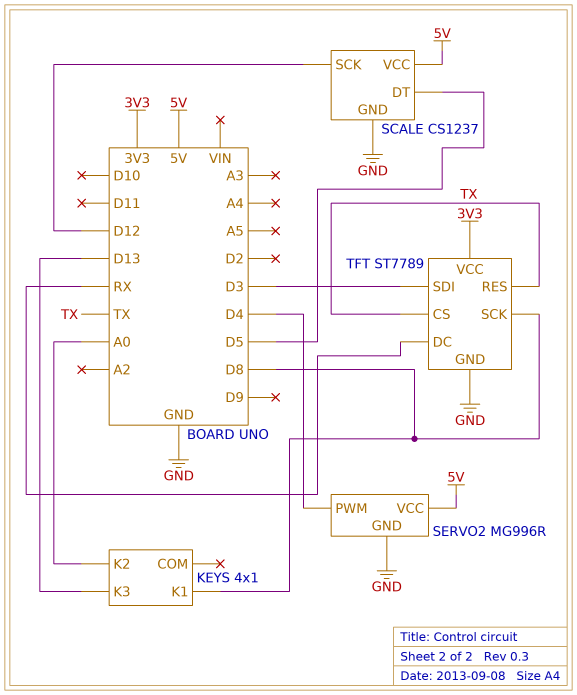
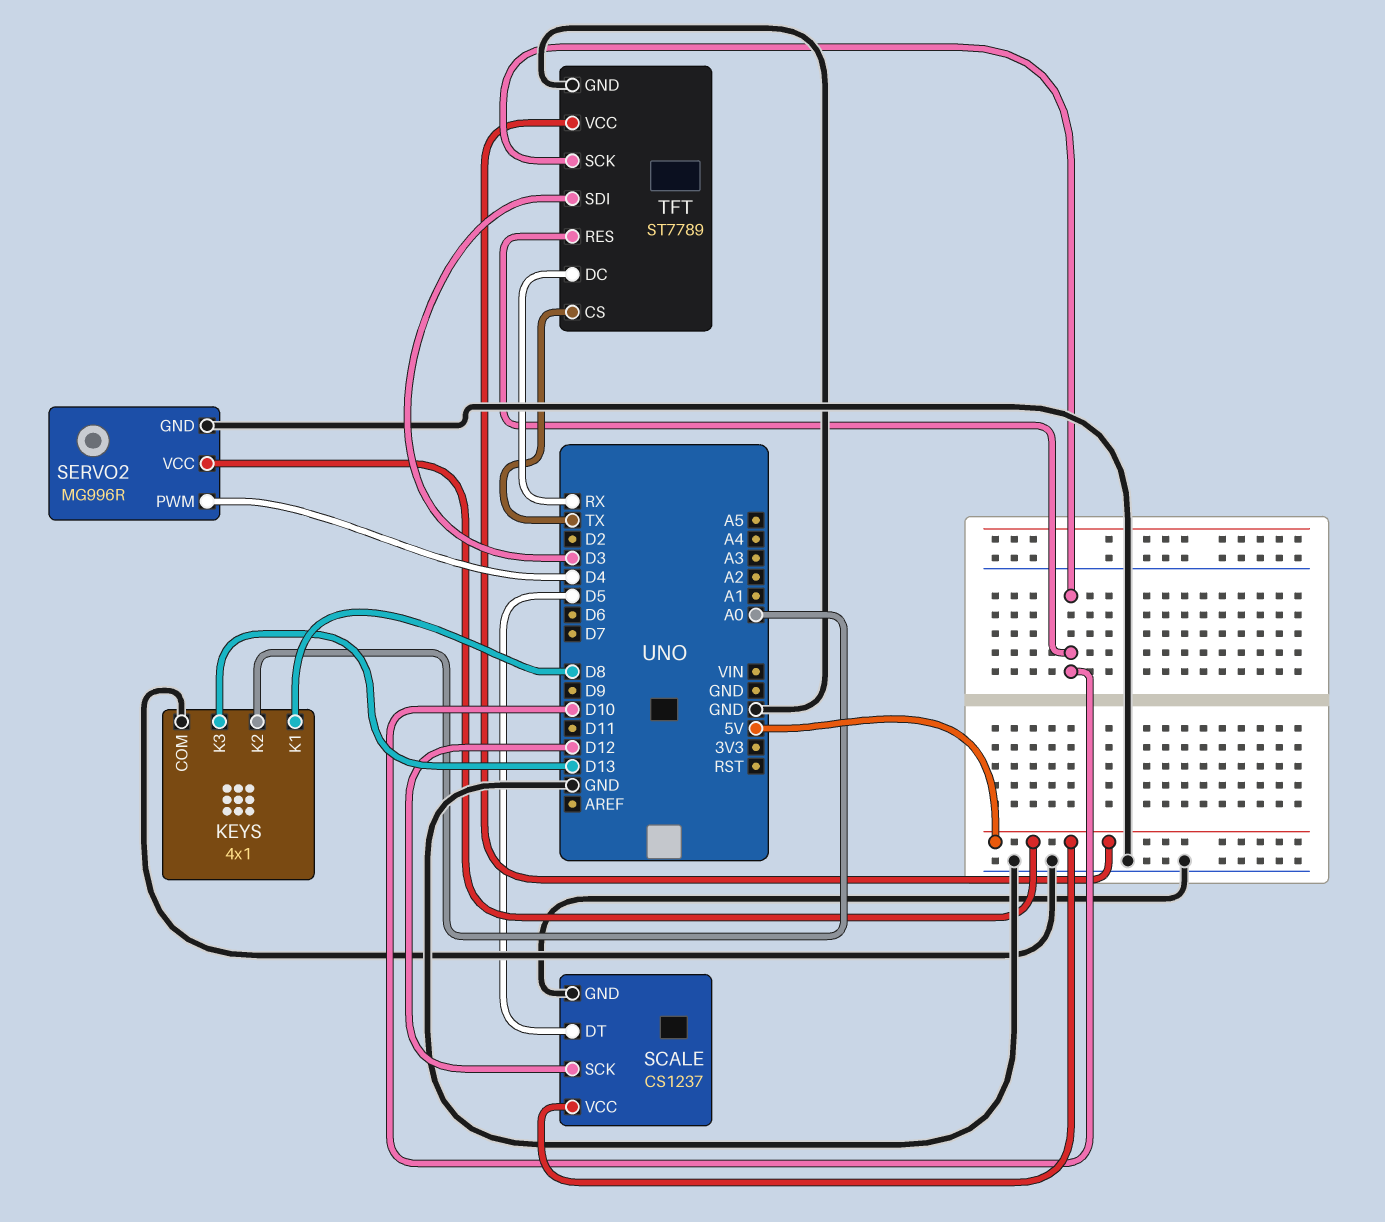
KEYS pin COM: none -> GND
TFT pin RES: TX -> D10
TFT pin SCK: D8 -> D10
TFT pin VCC: 3V3 -> 5V

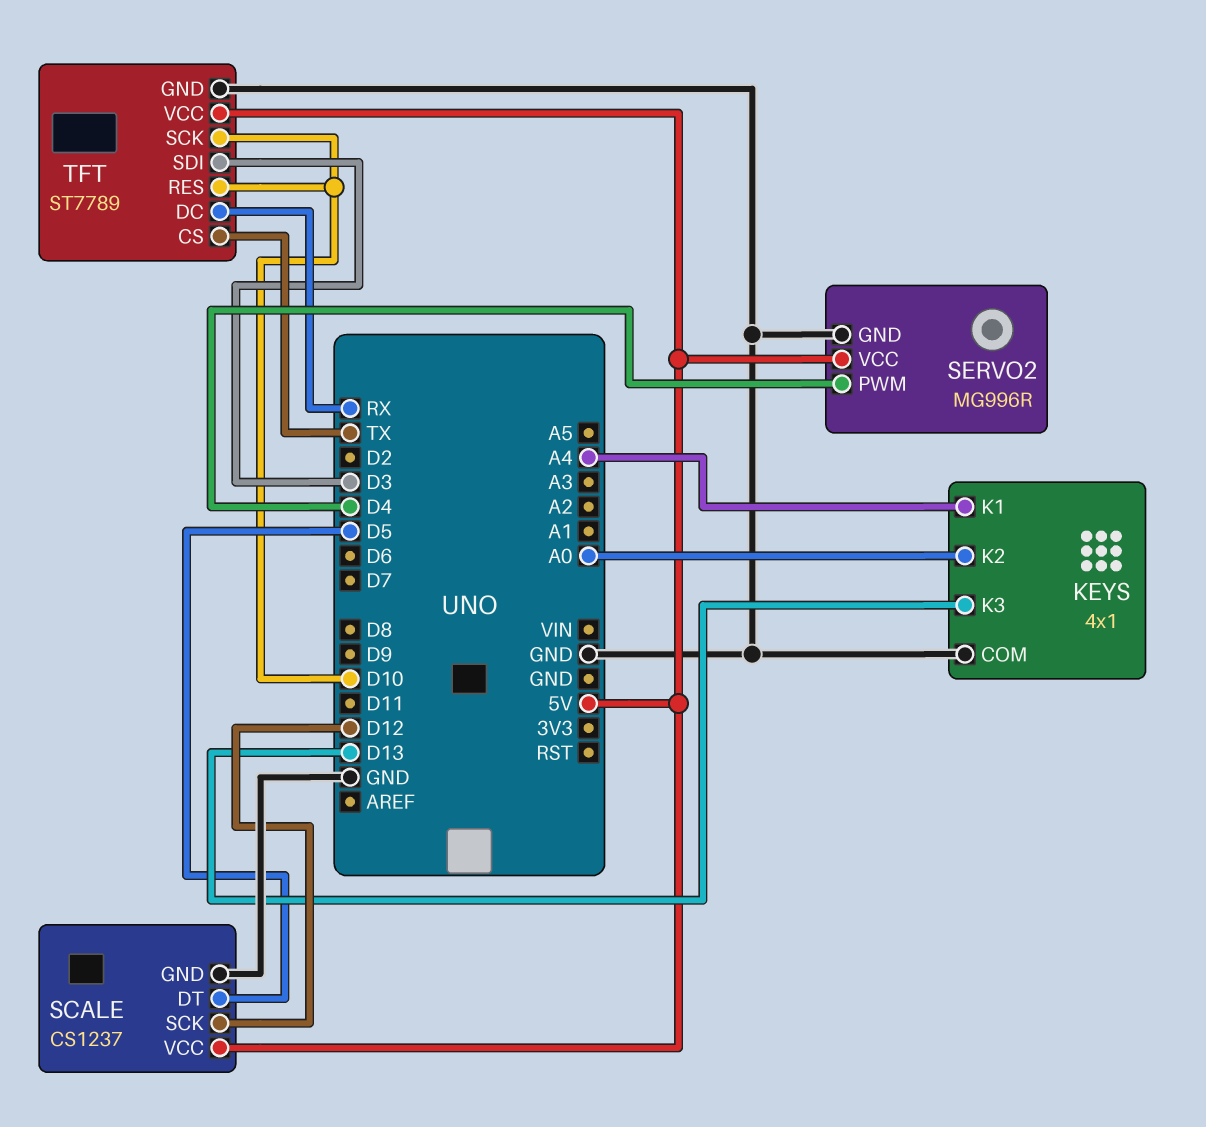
KEYS pin K1: D8 -> A4

